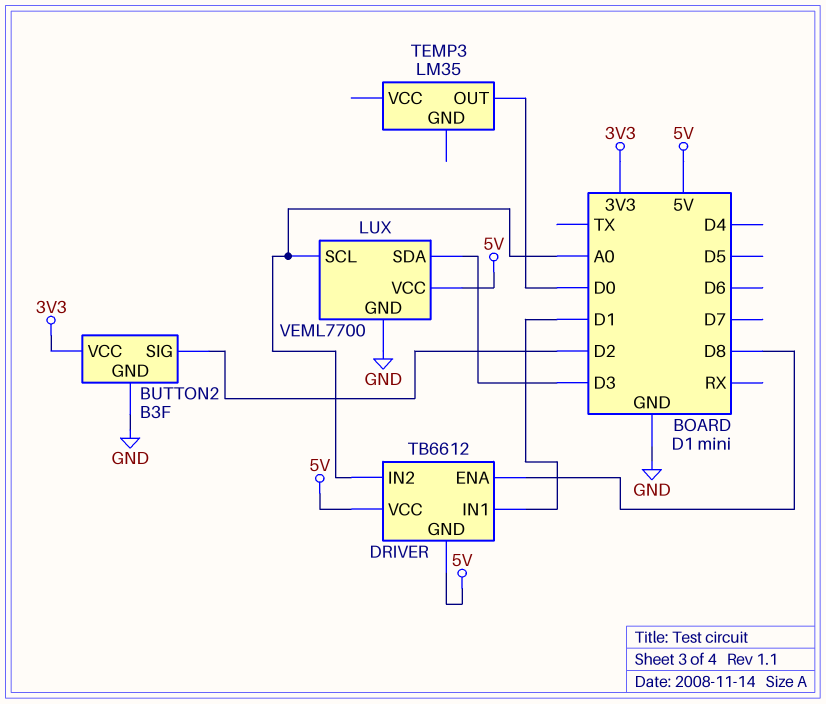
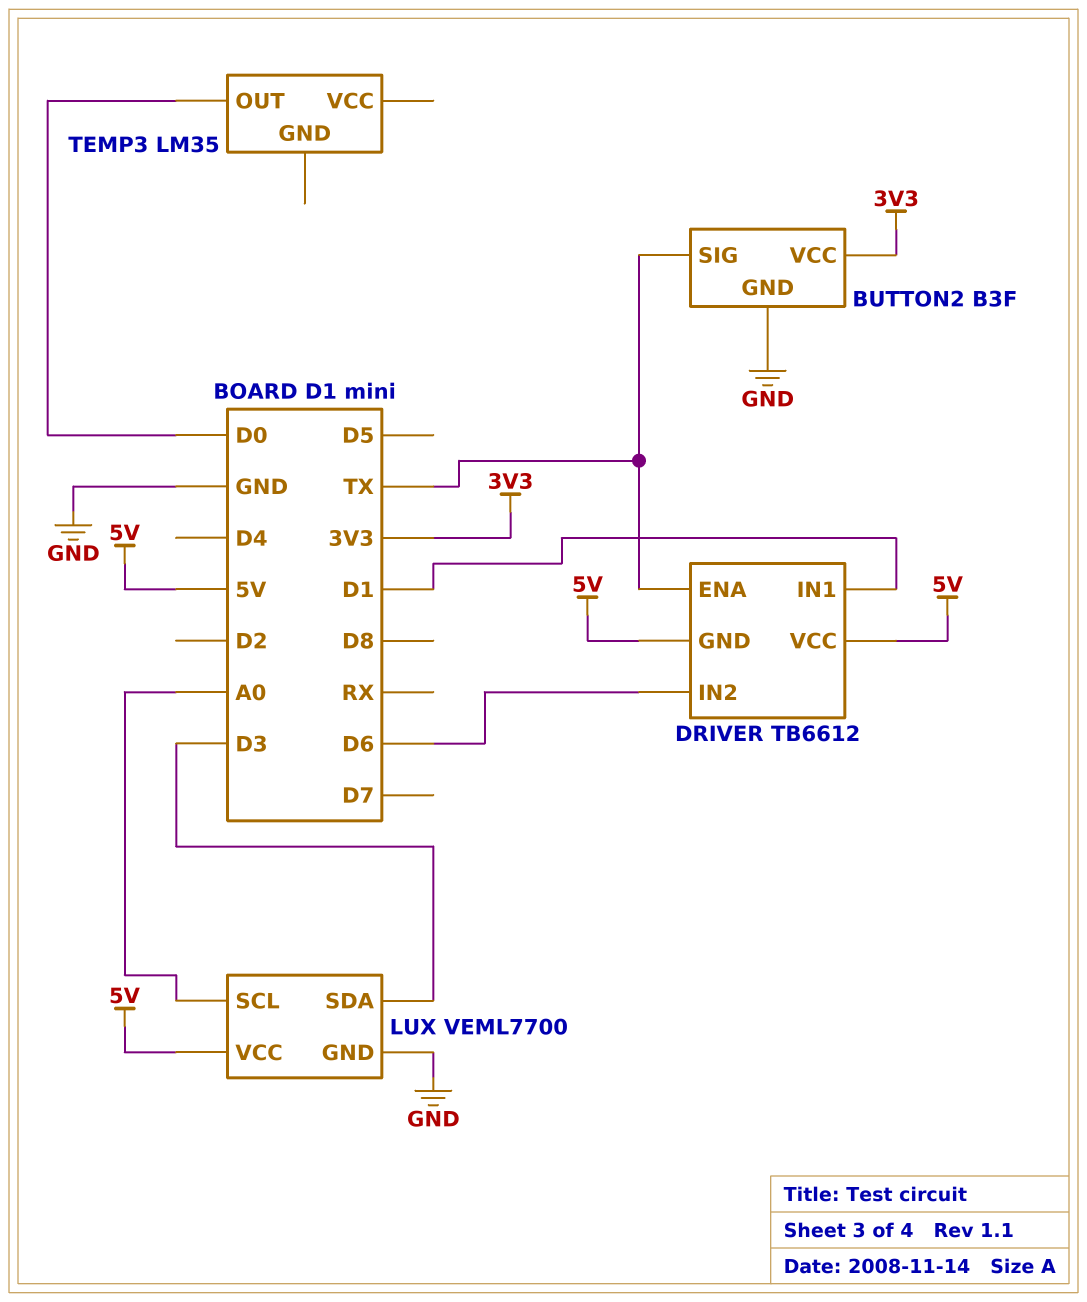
BUTTON2 pin SIG: D2 -> TX
DRIVER pin ENA: D8 -> TX
DRIVER pin IN2: A0 -> D6

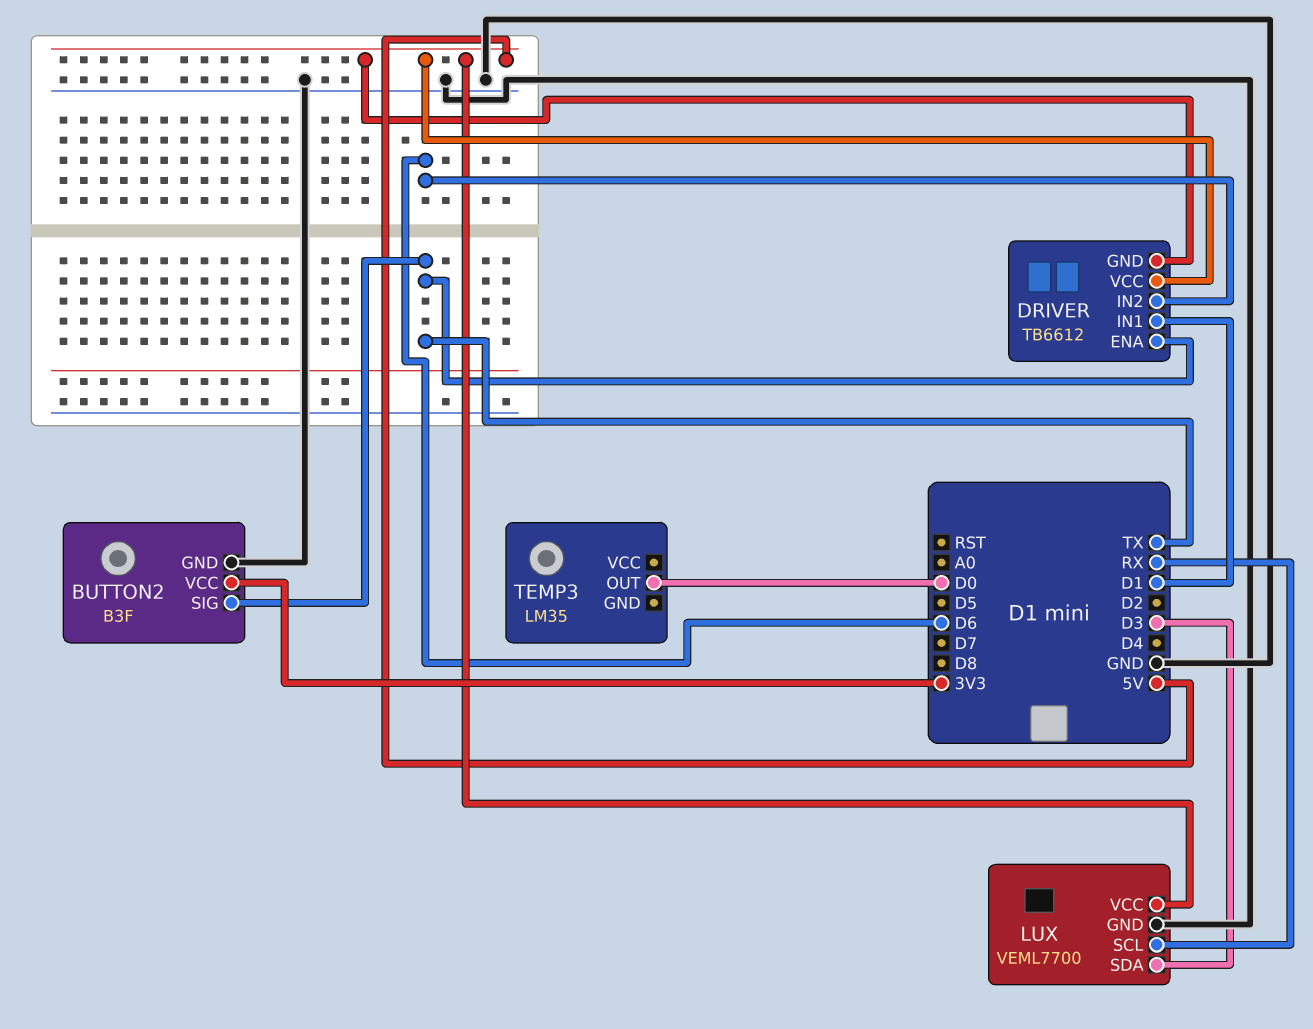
LUX pin SCL: A0 -> RX

